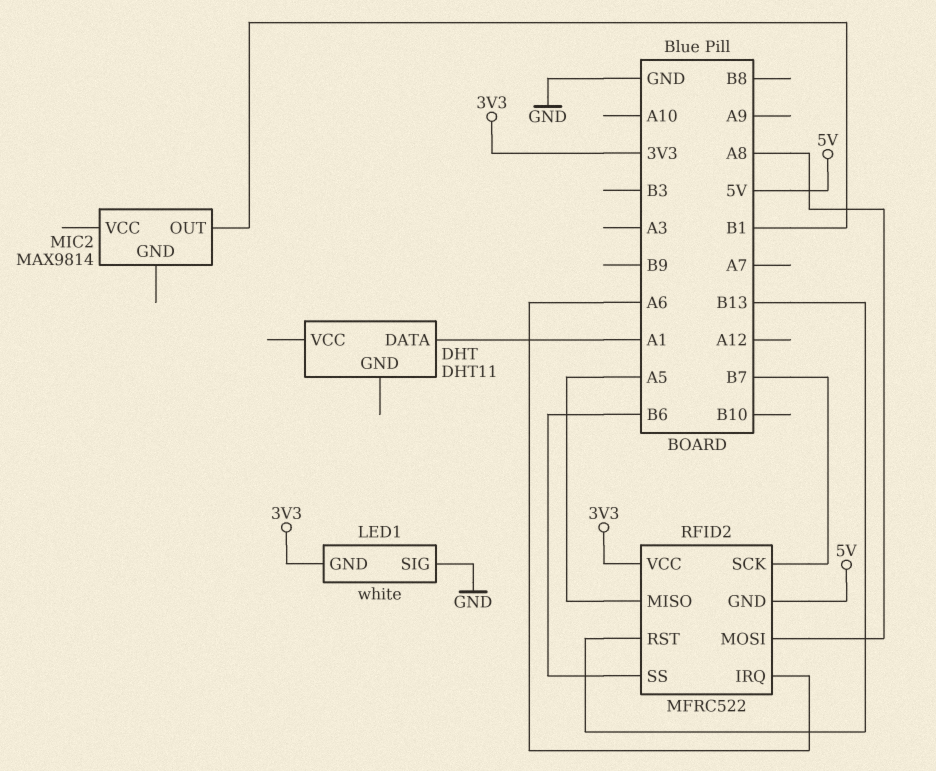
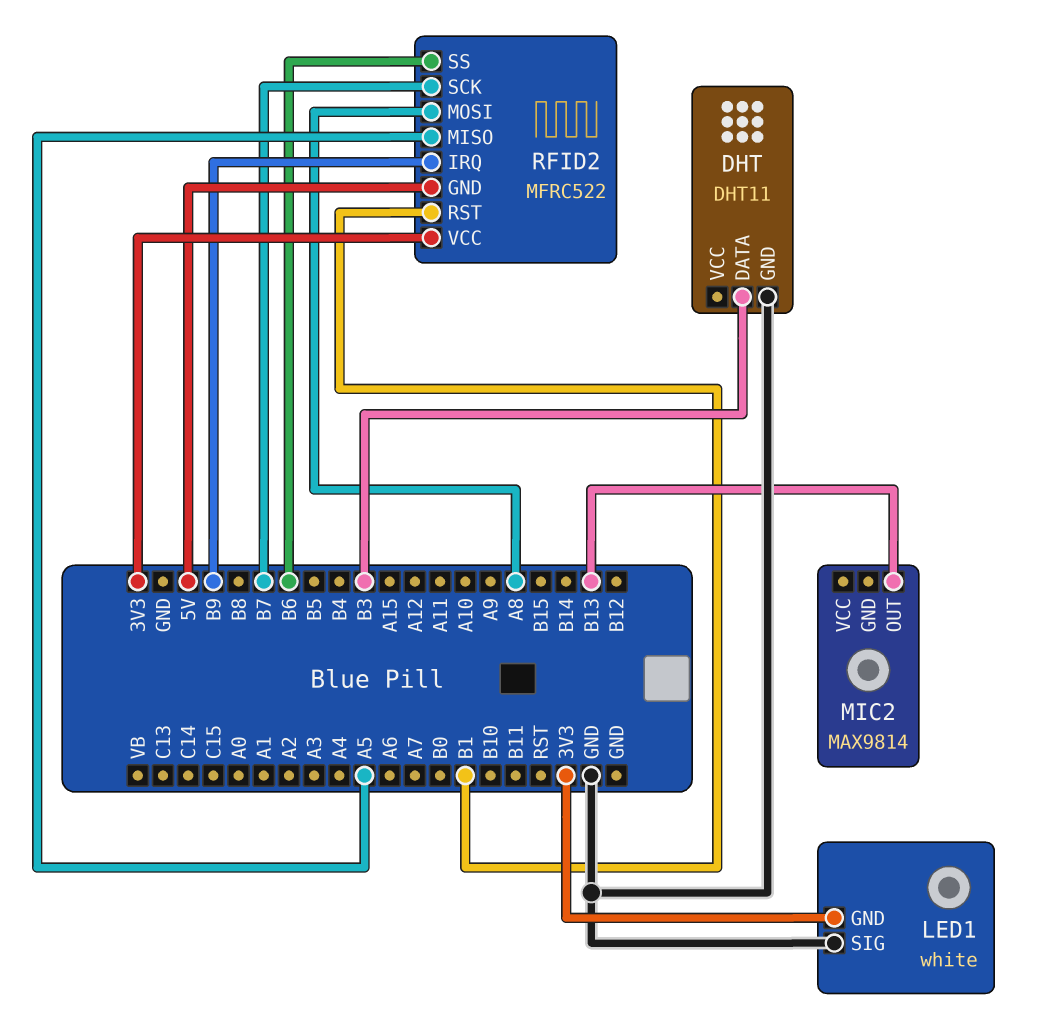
DHT pin DATA: A1 -> B3
DHT pin GND: none -> GND
MIC2 pin OUT: B1 -> B13
RFID2 pin IRQ: A6 -> B9
RFID2 pin RST: B13 -> B1

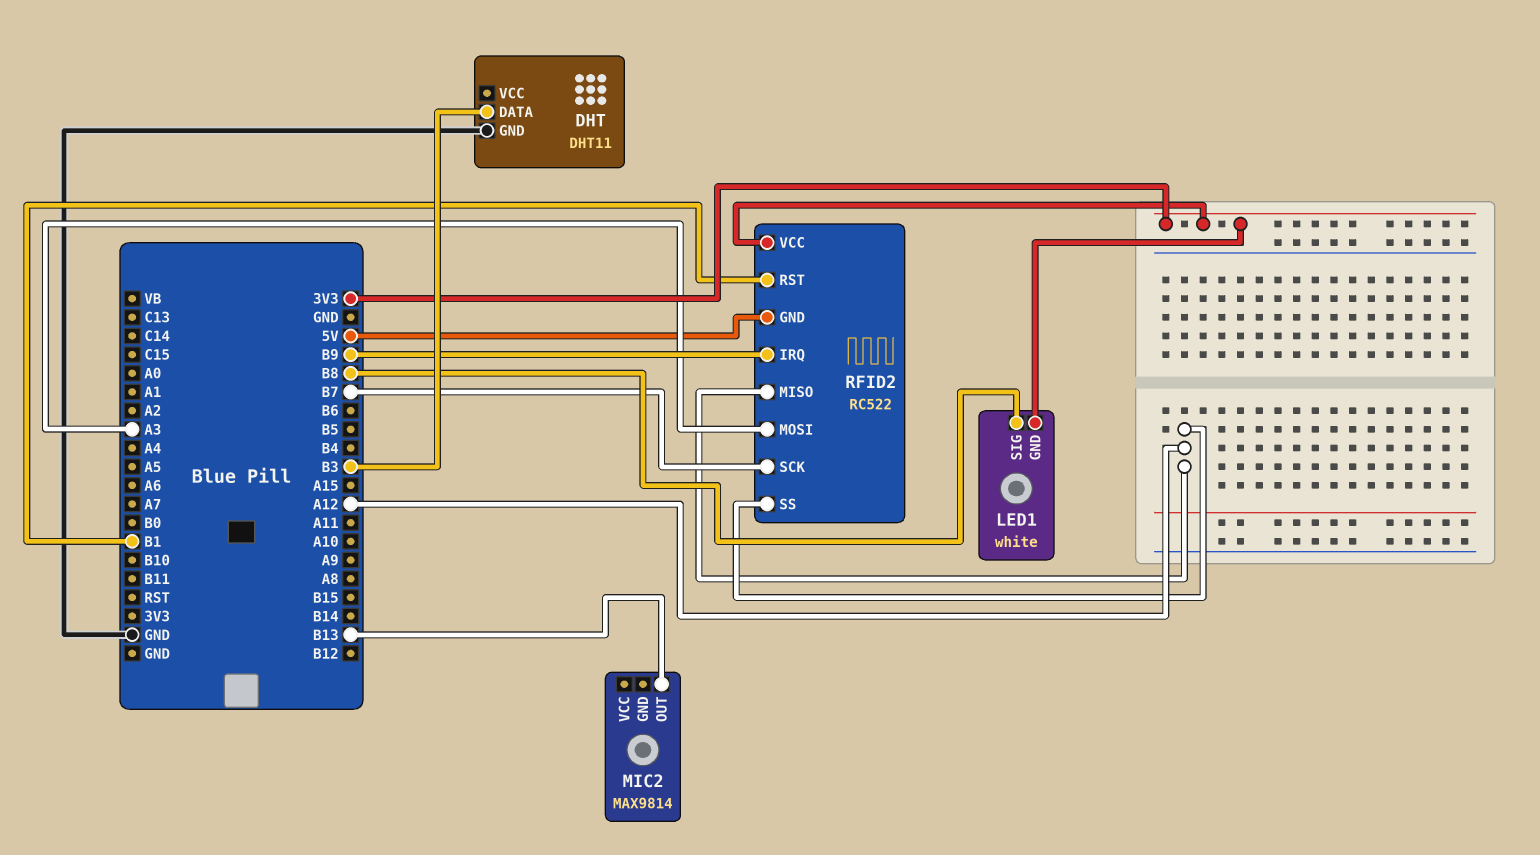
LED1 pin SIG: GND -> B8
RFID2: MFRC522 -> RC522
RFID2 pin MISO: A5 -> A12
RFID2 pin MOSI: A8 -> A3
RFID2 pin SS: B6 -> A12

